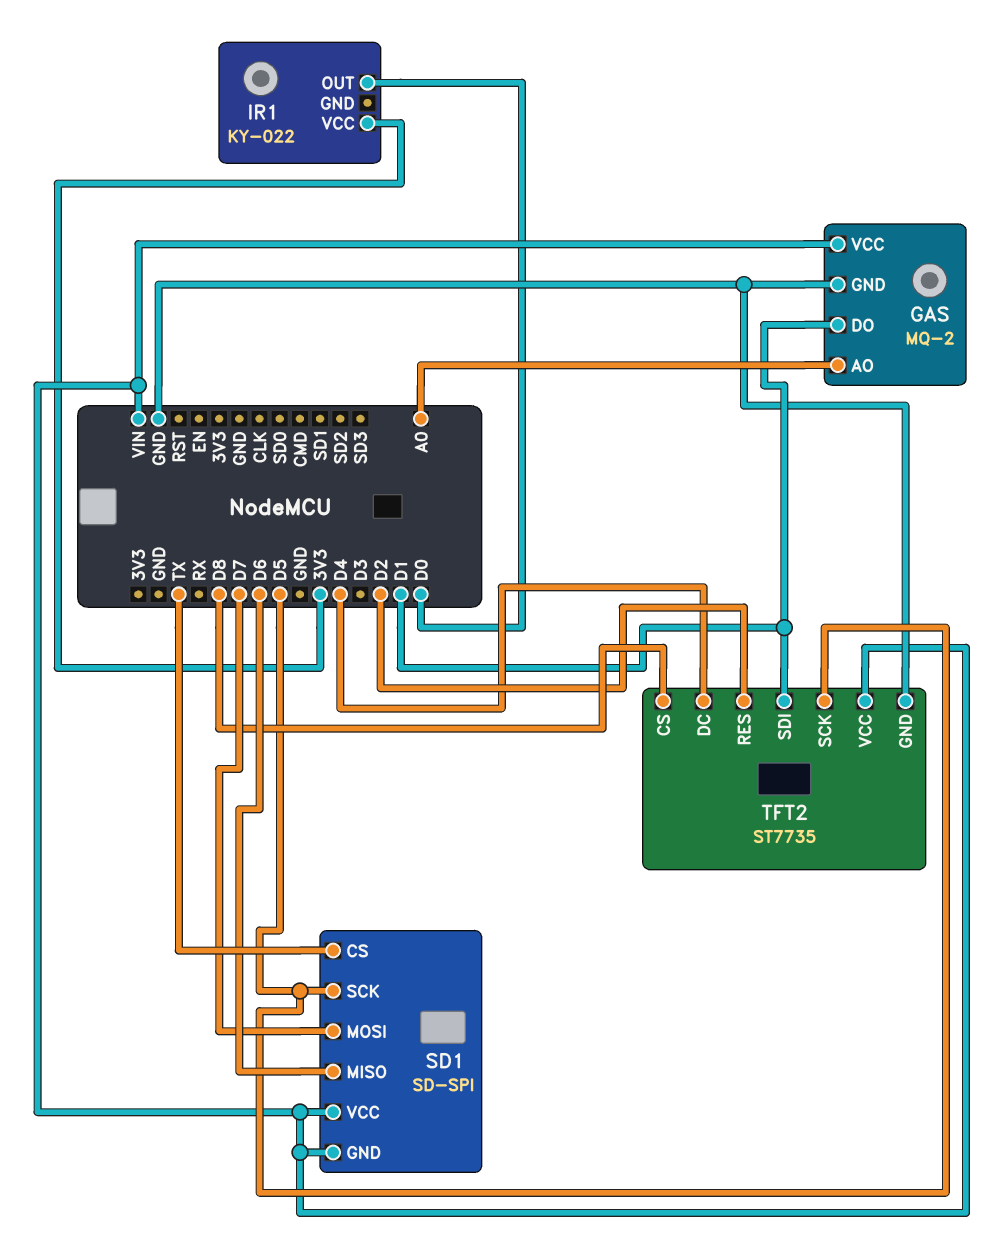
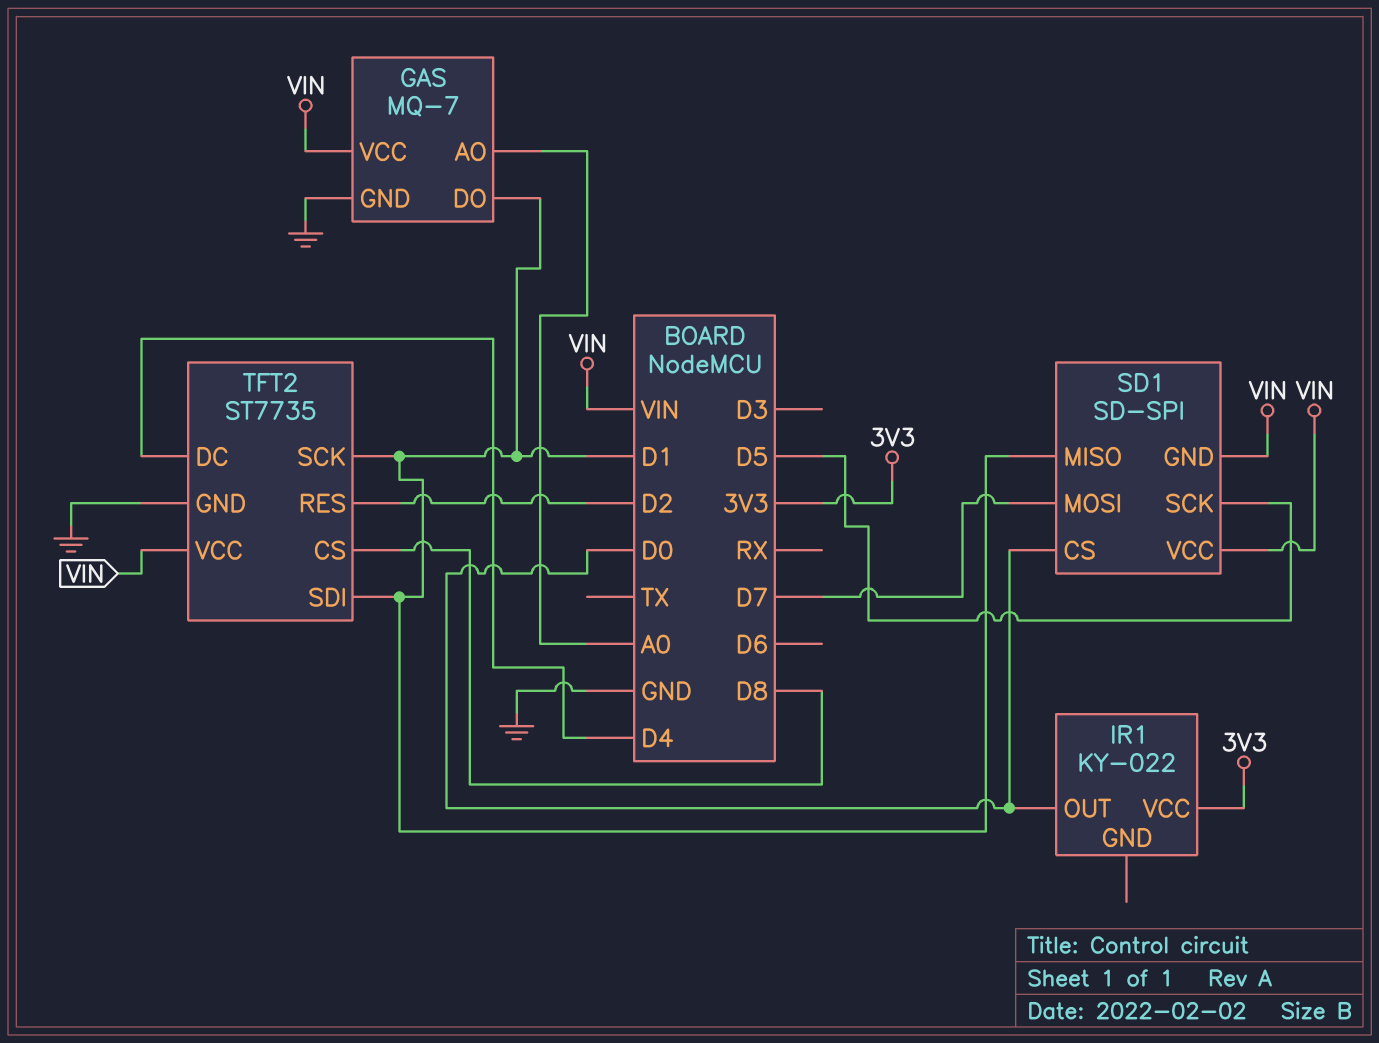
GAS: MQ-2 -> MQ-7
SD1 pin CS: TX -> D0
SD1 pin MISO: D6 -> D1
TFT2 pin SCK: D5 -> D1

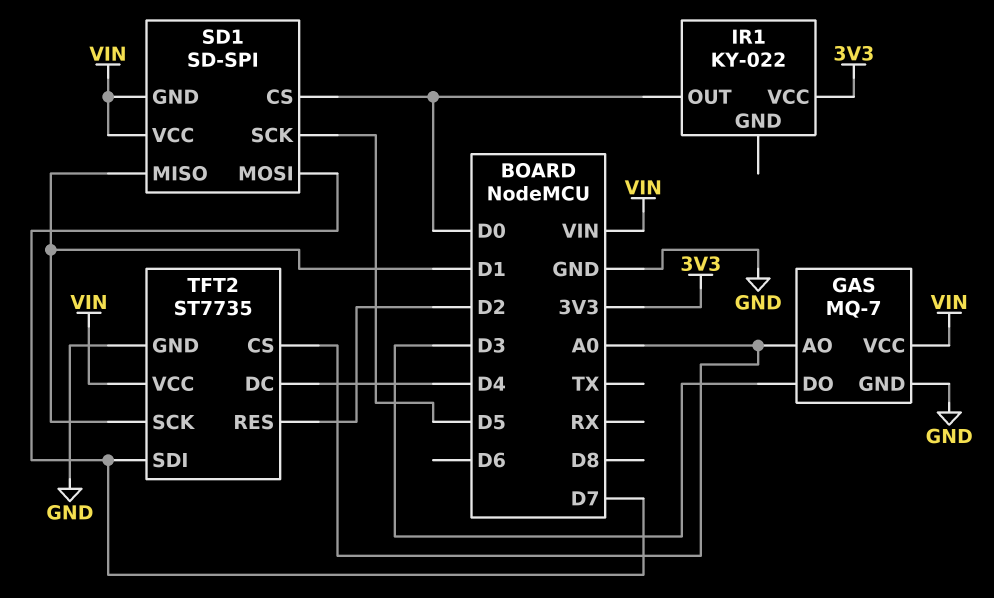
GAS pin DO: D1 -> D3
TFT2 pin CS: D8 -> A0
TFT2 pin SDI: D1 -> D7

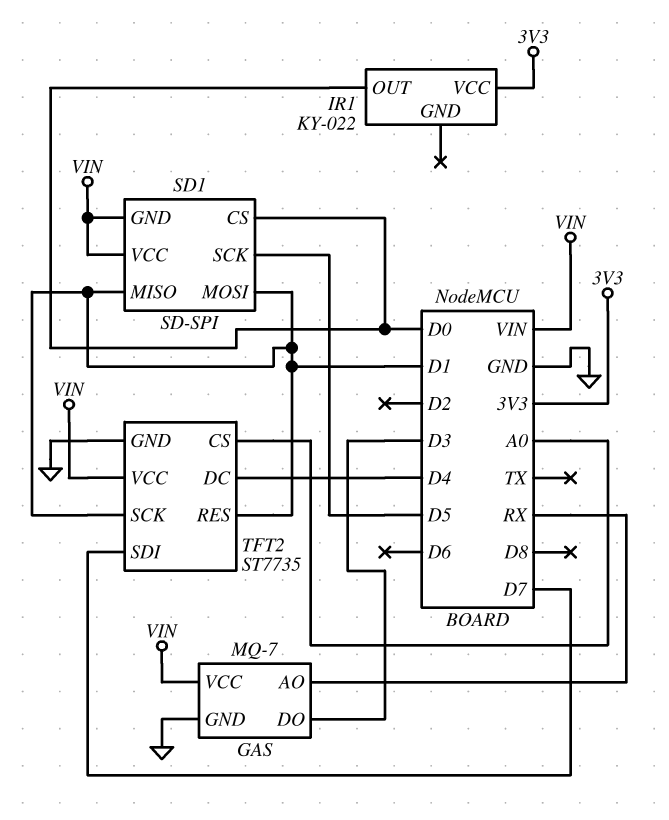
GAS pin AO: A0 -> RX
SD1 pin MOSI: D7 -> D1
TFT2 pin RES: D2 -> D1

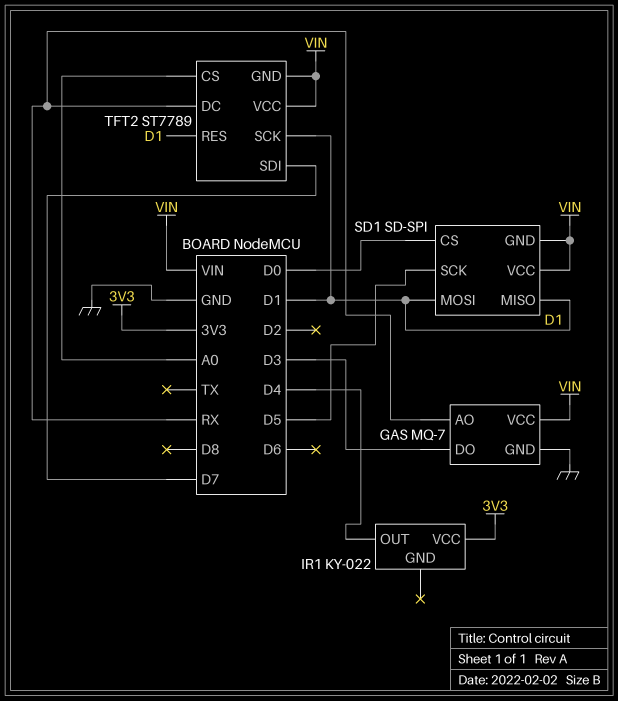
IR1 pin OUT: D0 -> D4
TFT2: ST7735 -> ST7789
TFT2 pin DC: D4 -> RX
TFT2 pin GND: GND -> VIN

